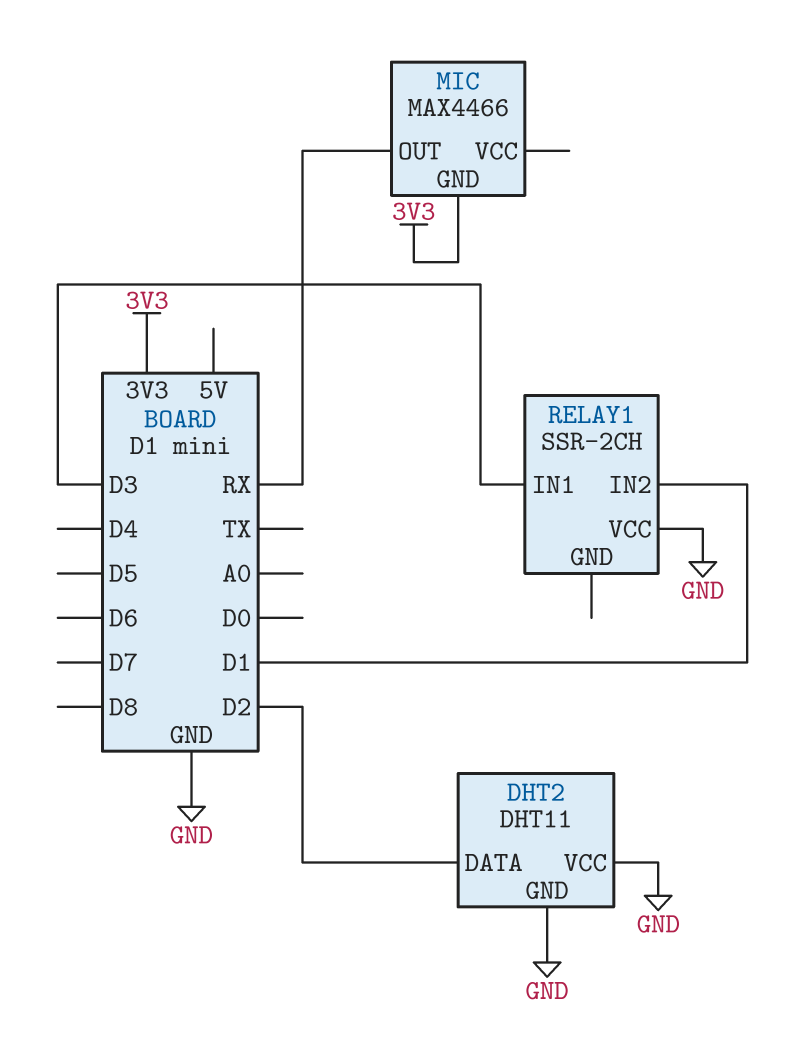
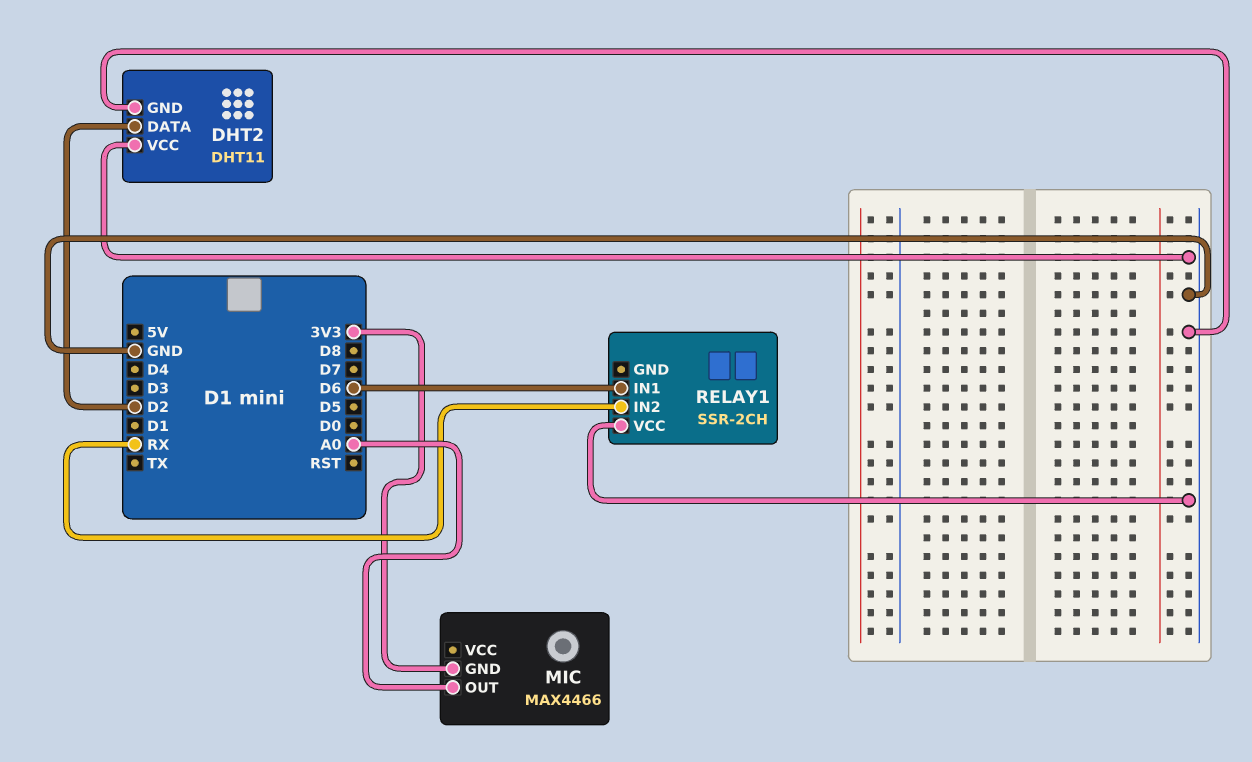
MIC pin OUT: RX -> A0
RELAY1 pin IN1: D3 -> D6
RELAY1 pin IN2: D1 -> RX

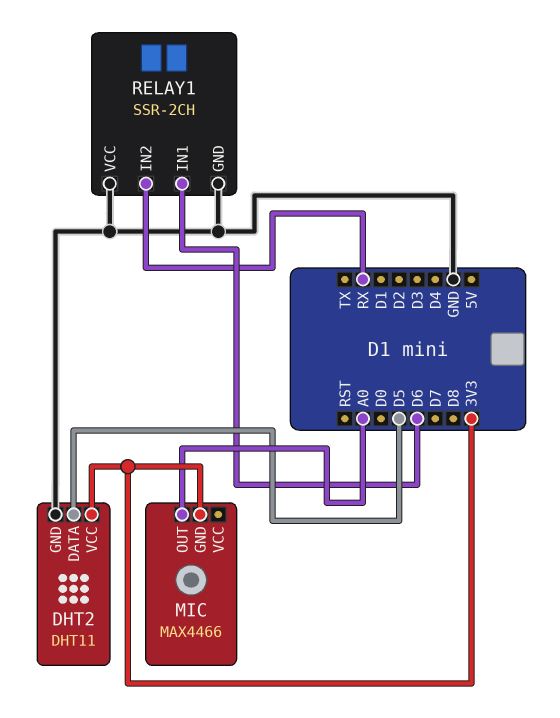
DHT2 pin DATA: D2 -> D5
DHT2 pin VCC: GND -> 3V3
RELAY1 pin GND: none -> GND

